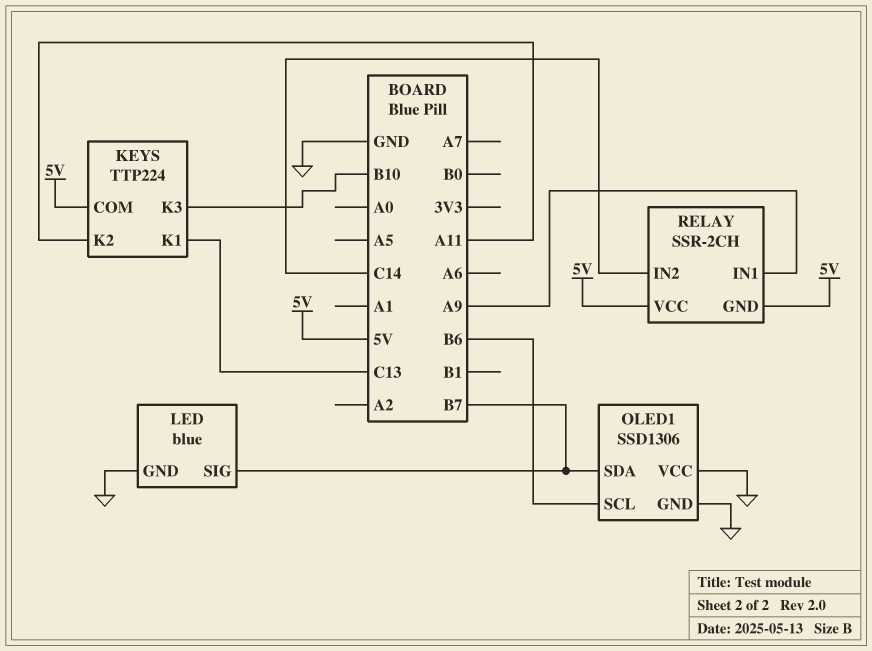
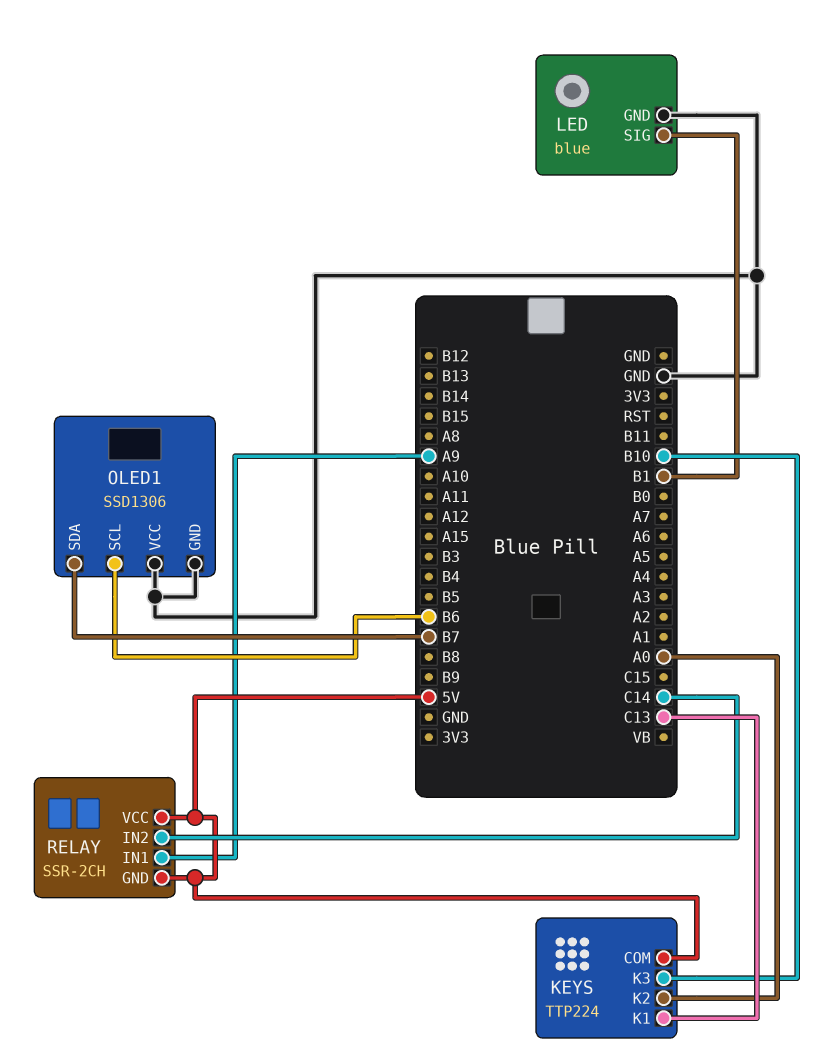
KEYS pin K2: A11 -> A0
LED pin SIG: B7 -> B1

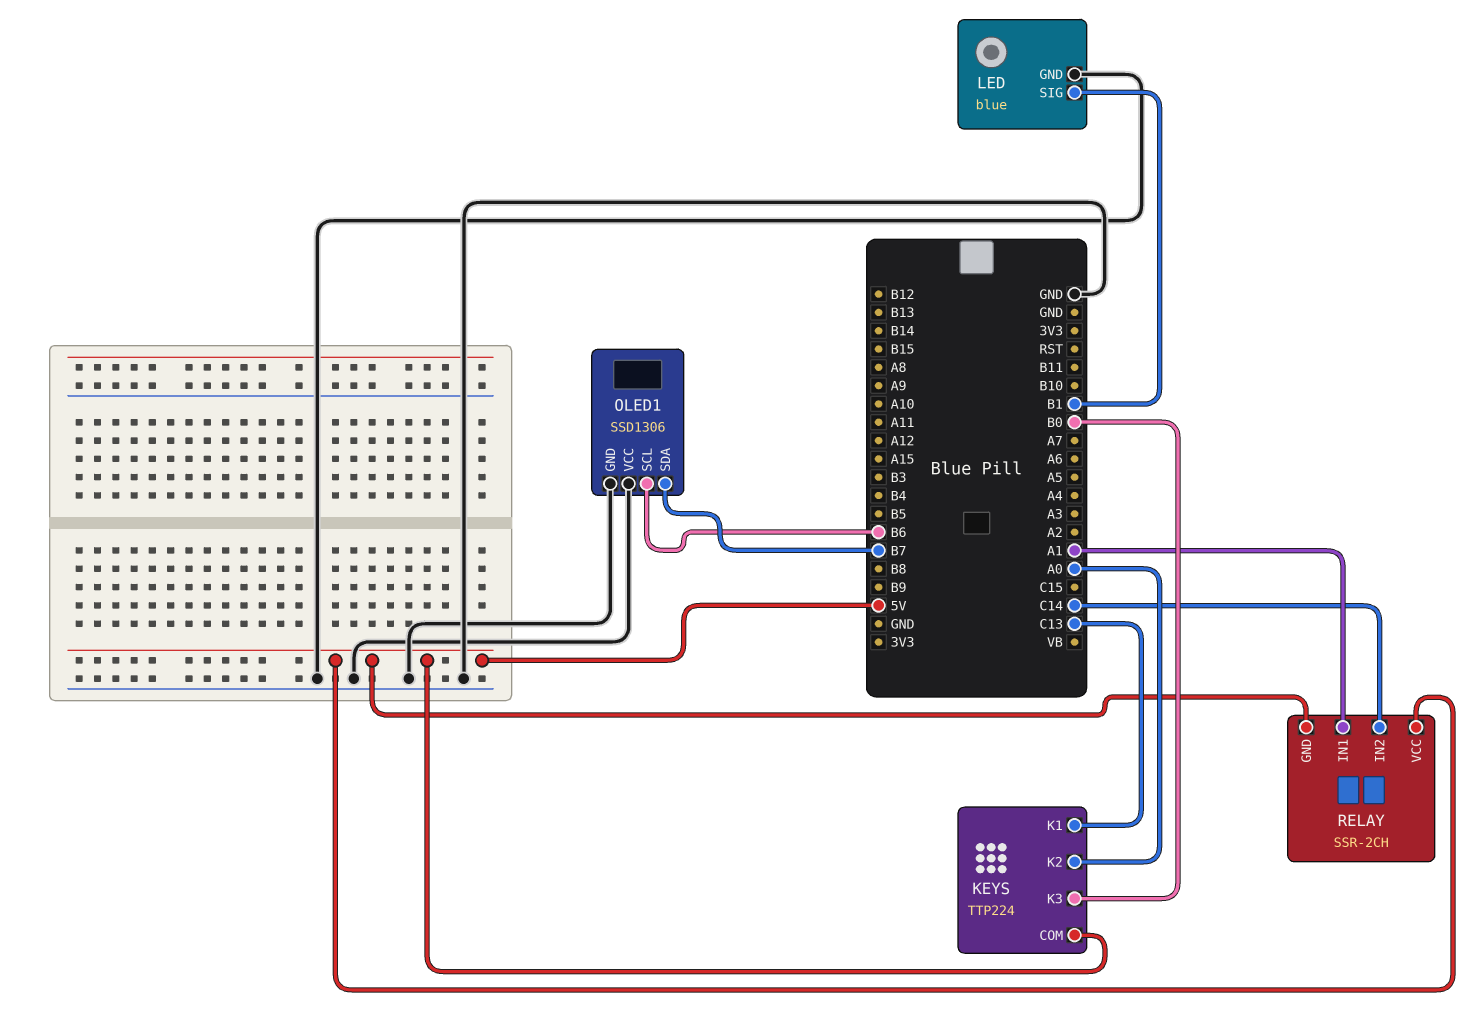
KEYS pin K3: B10 -> B0
RELAY pin IN1: A9 -> A1

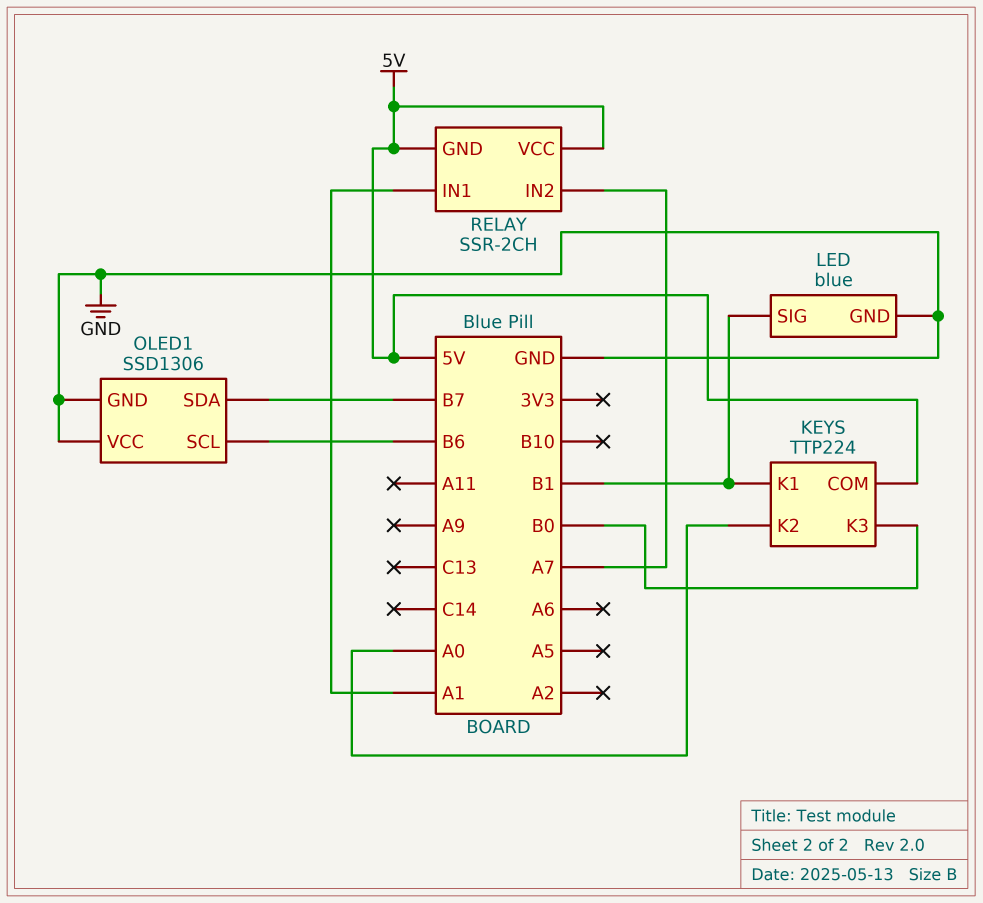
KEYS pin K1: C13 -> B1
RELAY pin IN2: C14 -> A7

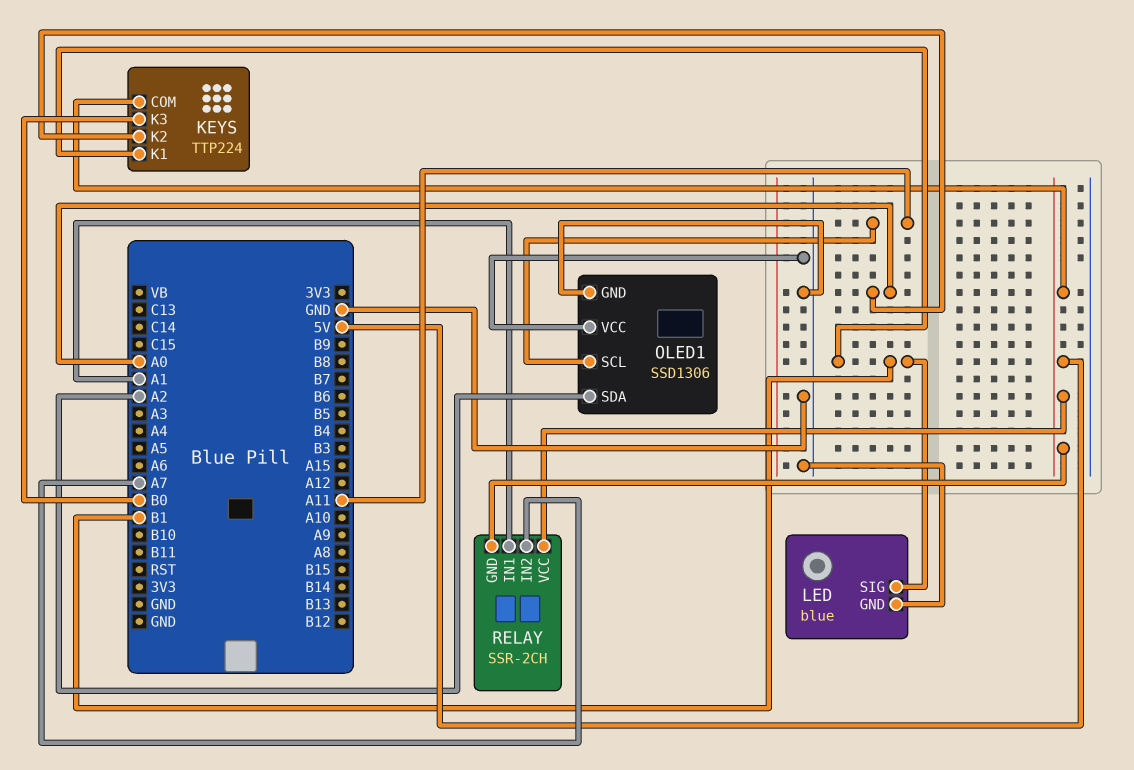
OLED1 pin SCL: B6 -> A11
OLED1 pin SDA: B7 -> A2

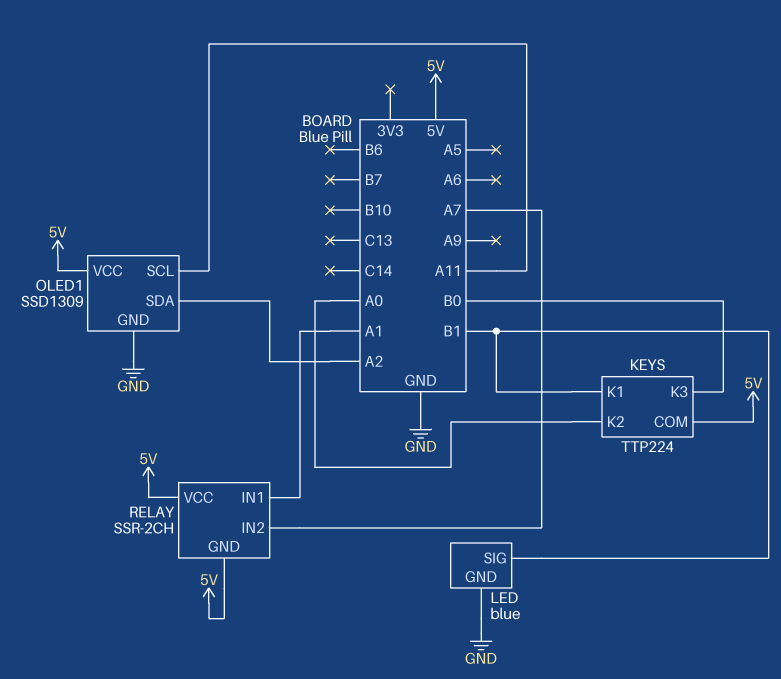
OLED1: SSD1306 -> SSD1309
OLED1 pin VCC: GND -> 5V

